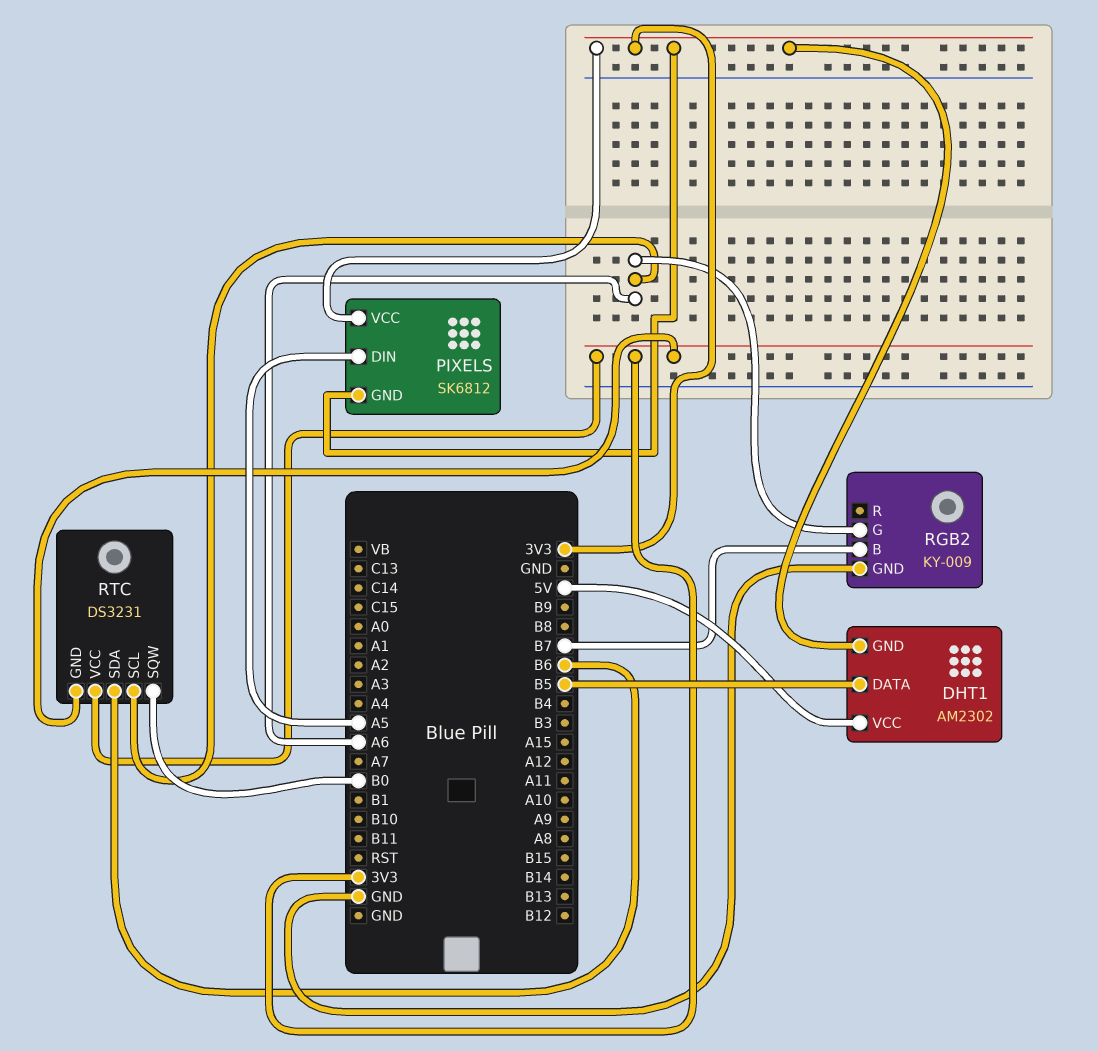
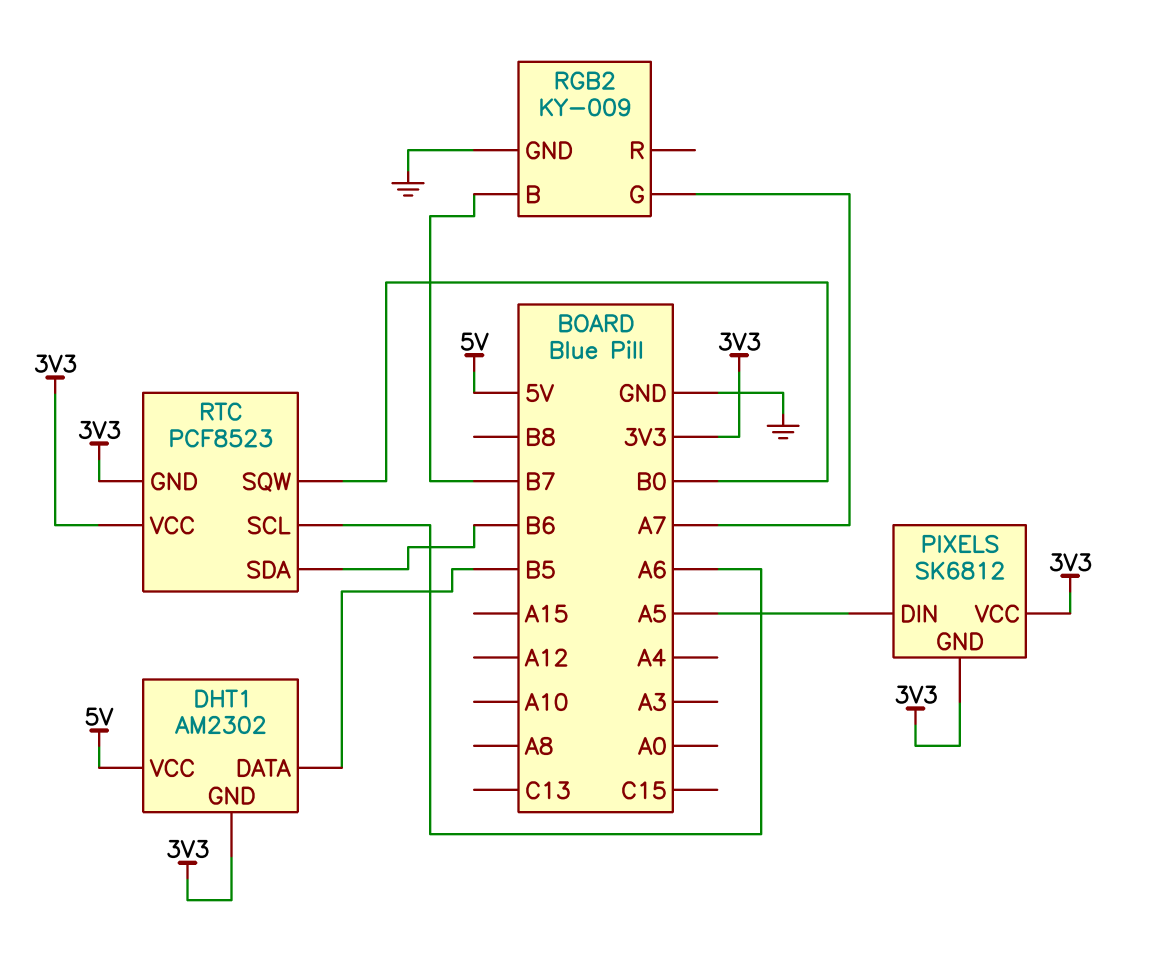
RGB2 pin G: A6 -> A7
RTC: DS3231 -> PCF8523

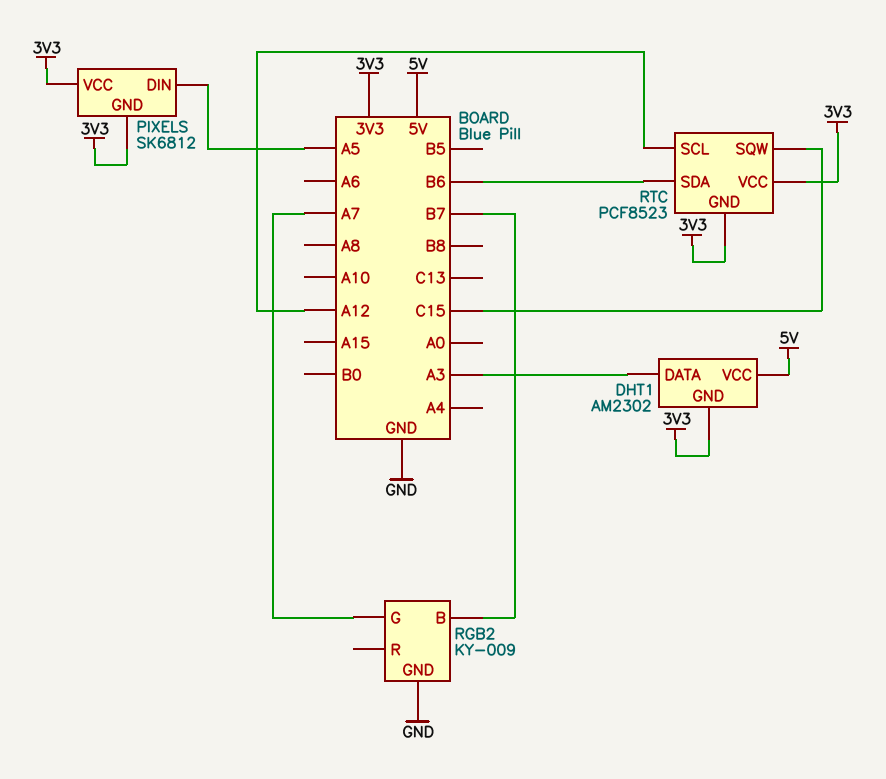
DHT1 pin DATA: B5 -> A3
RTC pin SCL: A6 -> A12
RTC pin SQW: B0 -> C15

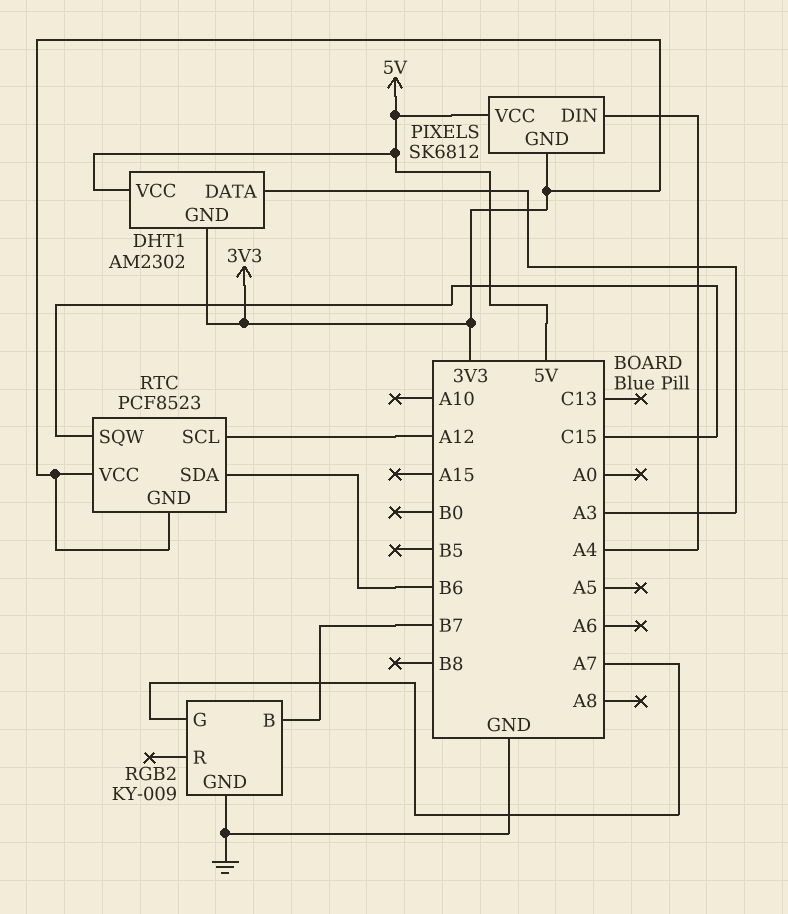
PIXELS pin DIN: A5 -> A4
PIXELS pin VCC: 3V3 -> 5V

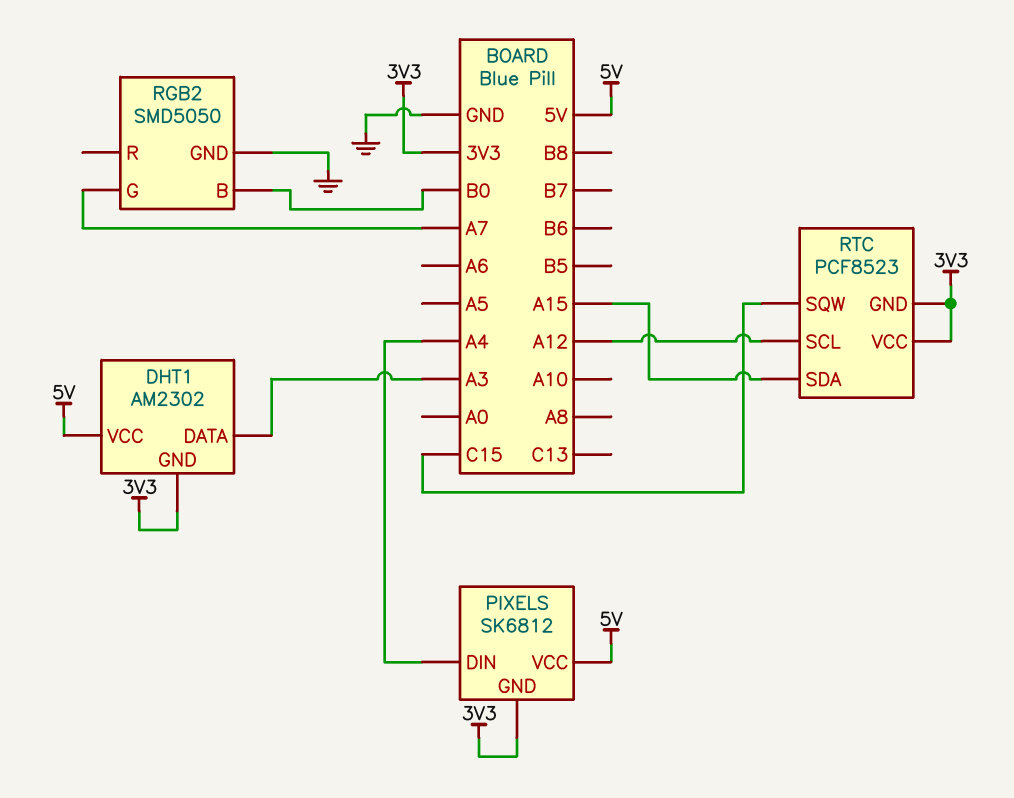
RGB2: KY-009 -> SMD5050
RGB2 pin B: B7 -> B0
RTC pin SDA: B6 -> A15

